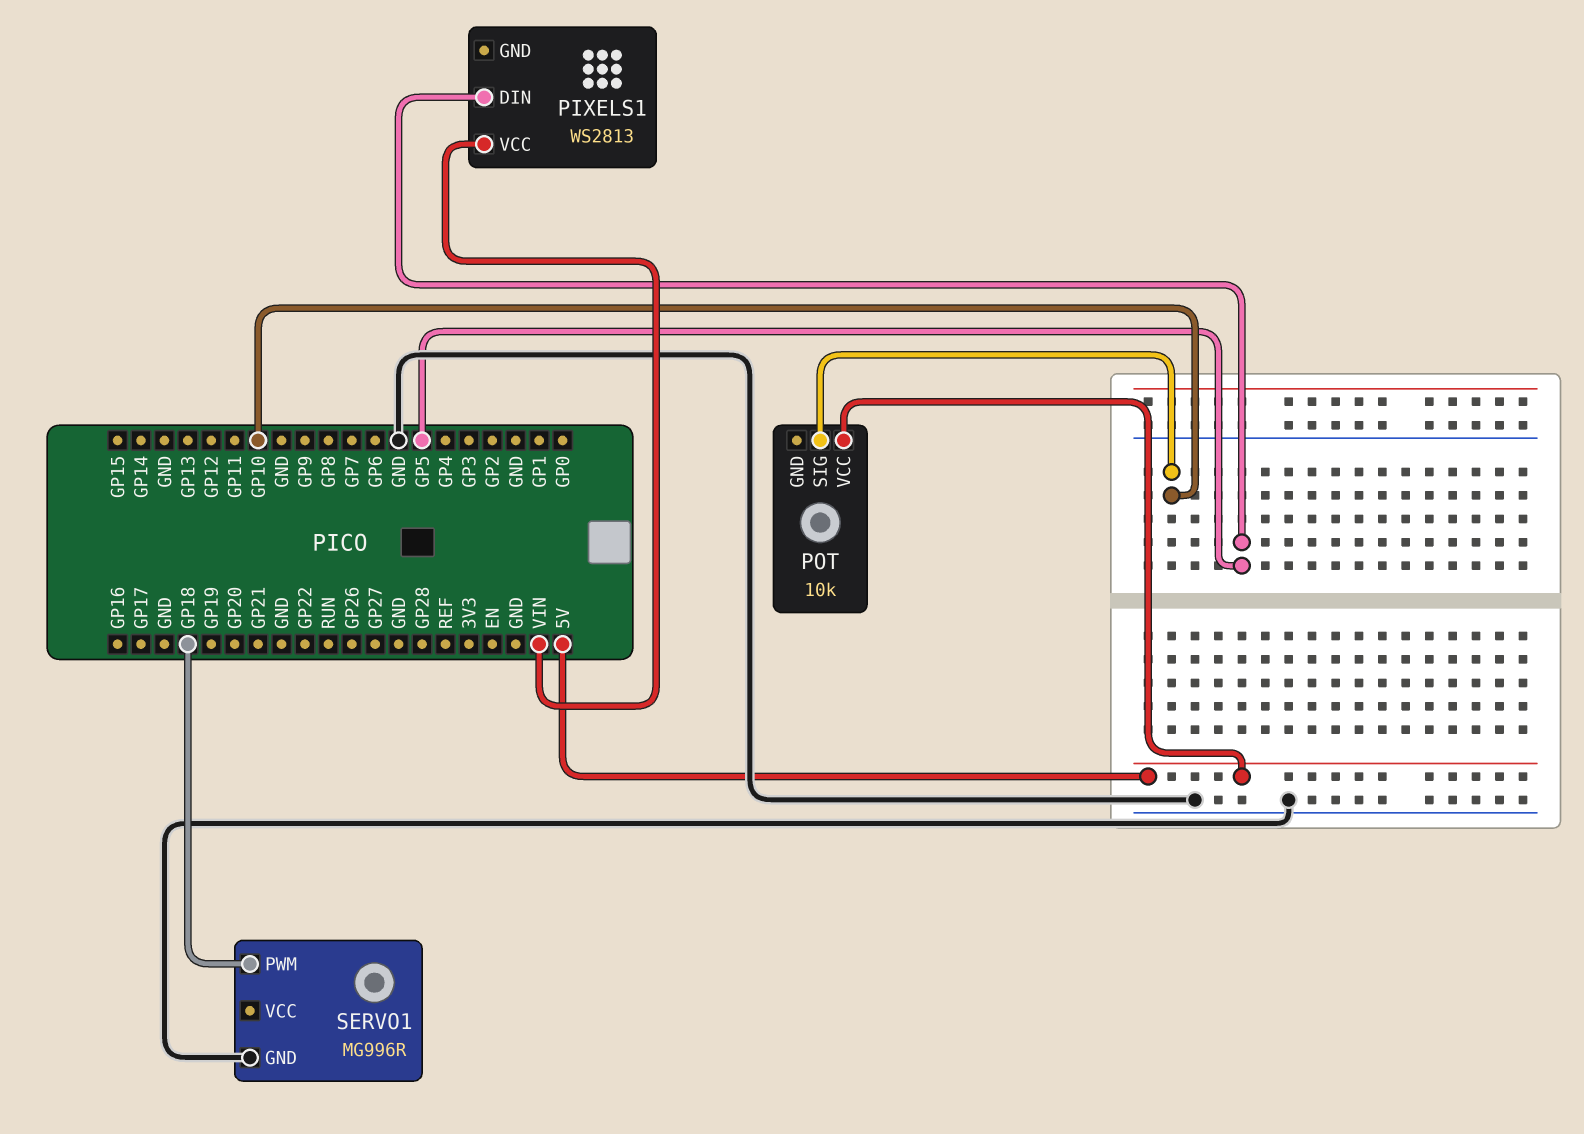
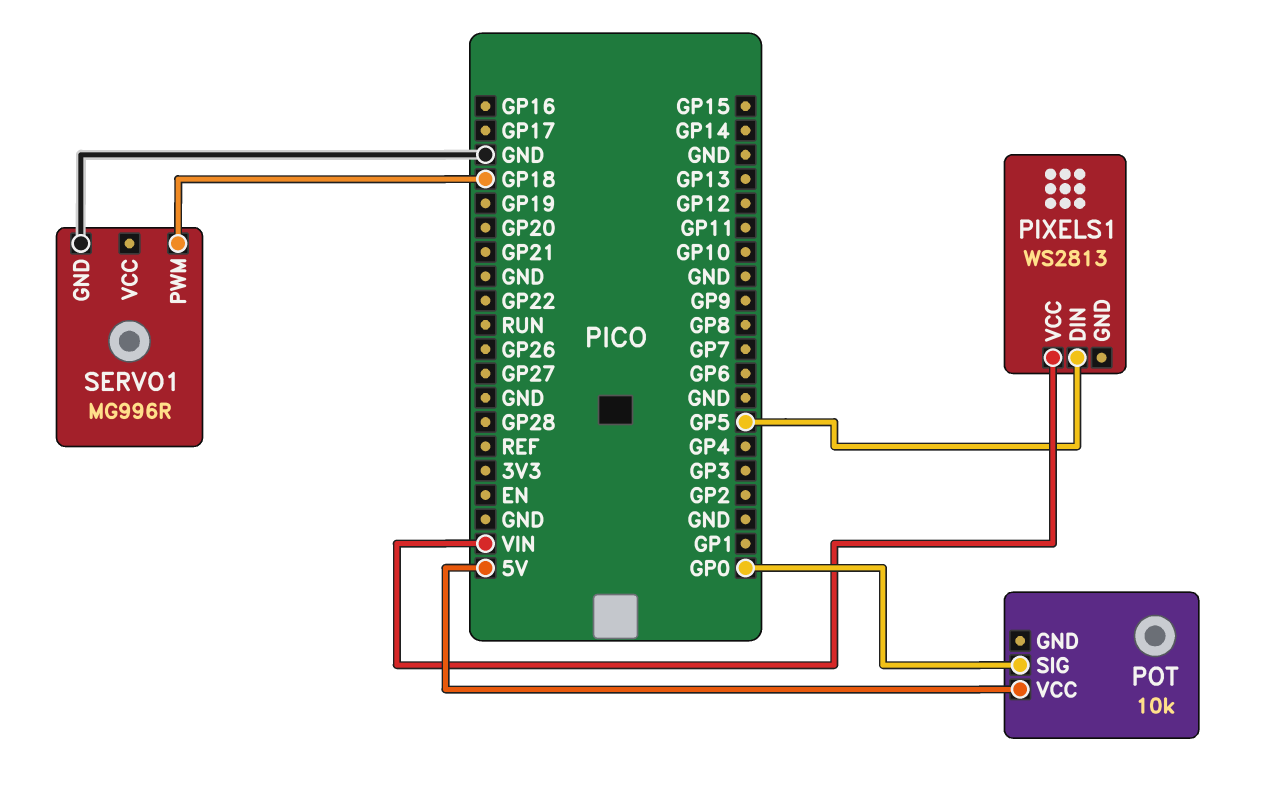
POT pin SIG: GP10 -> GP0

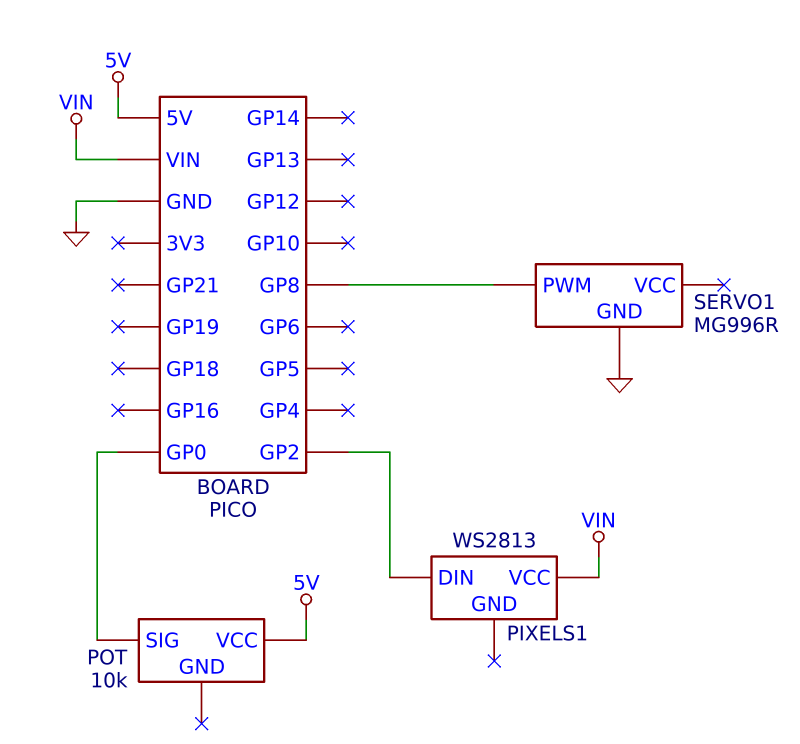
PIXELS1 pin DIN: GP5 -> GP2
SERVO1 pin PWM: GP18 -> GP8

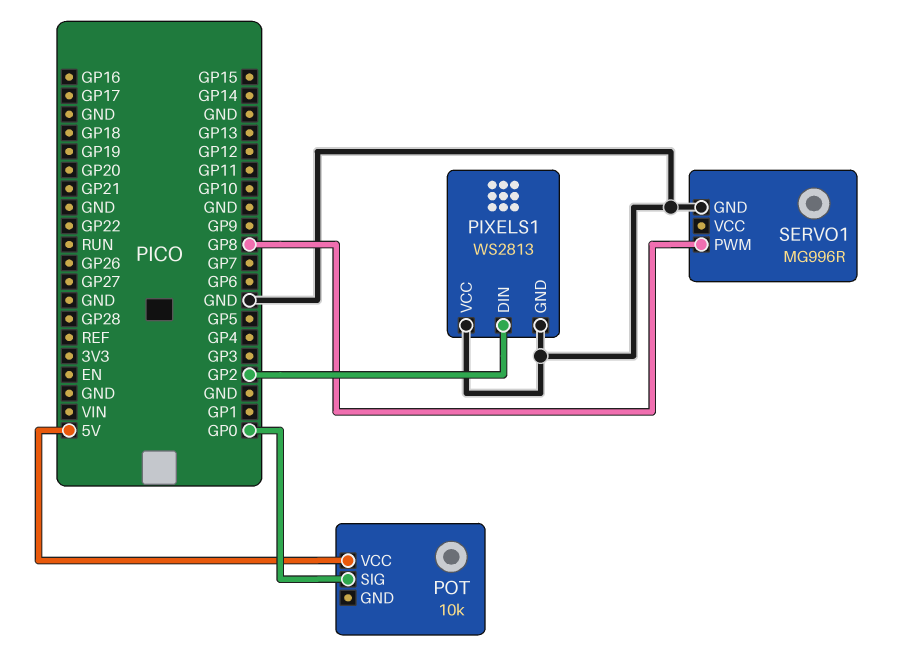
PIXELS1 pin GND: none -> GND
PIXELS1 pin VCC: VIN -> GND

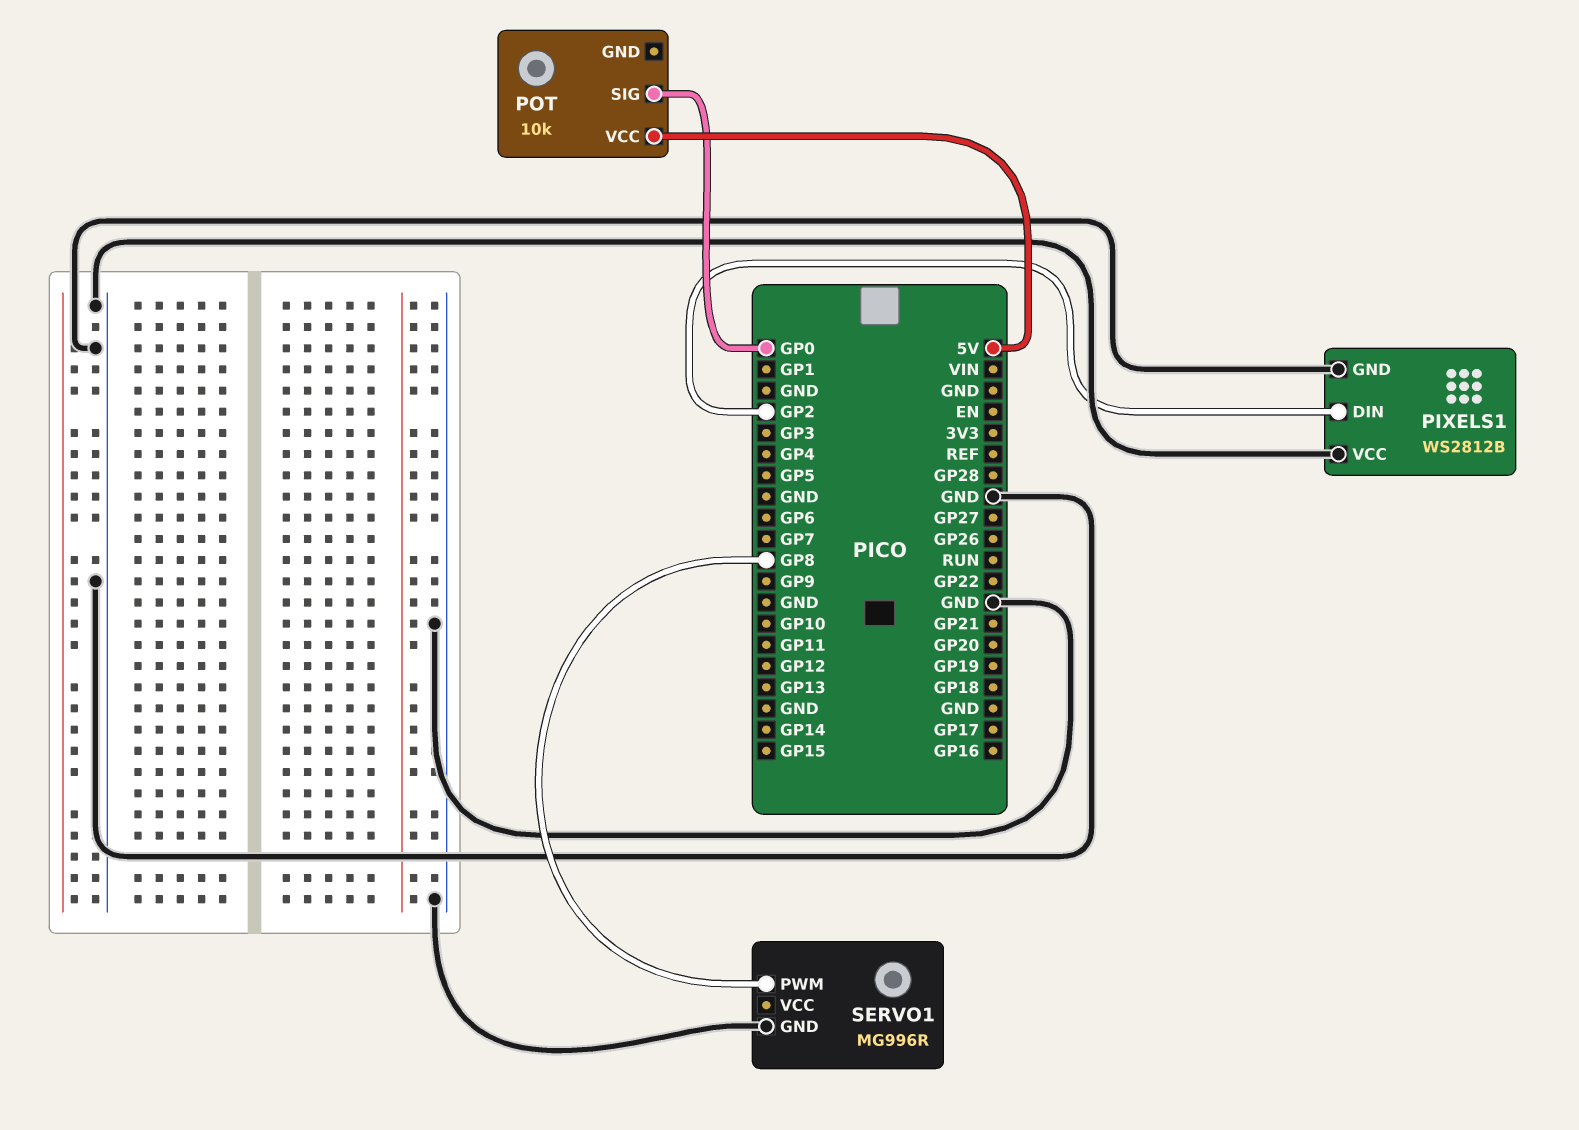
PIXELS1: WS2813 -> WS2812B

